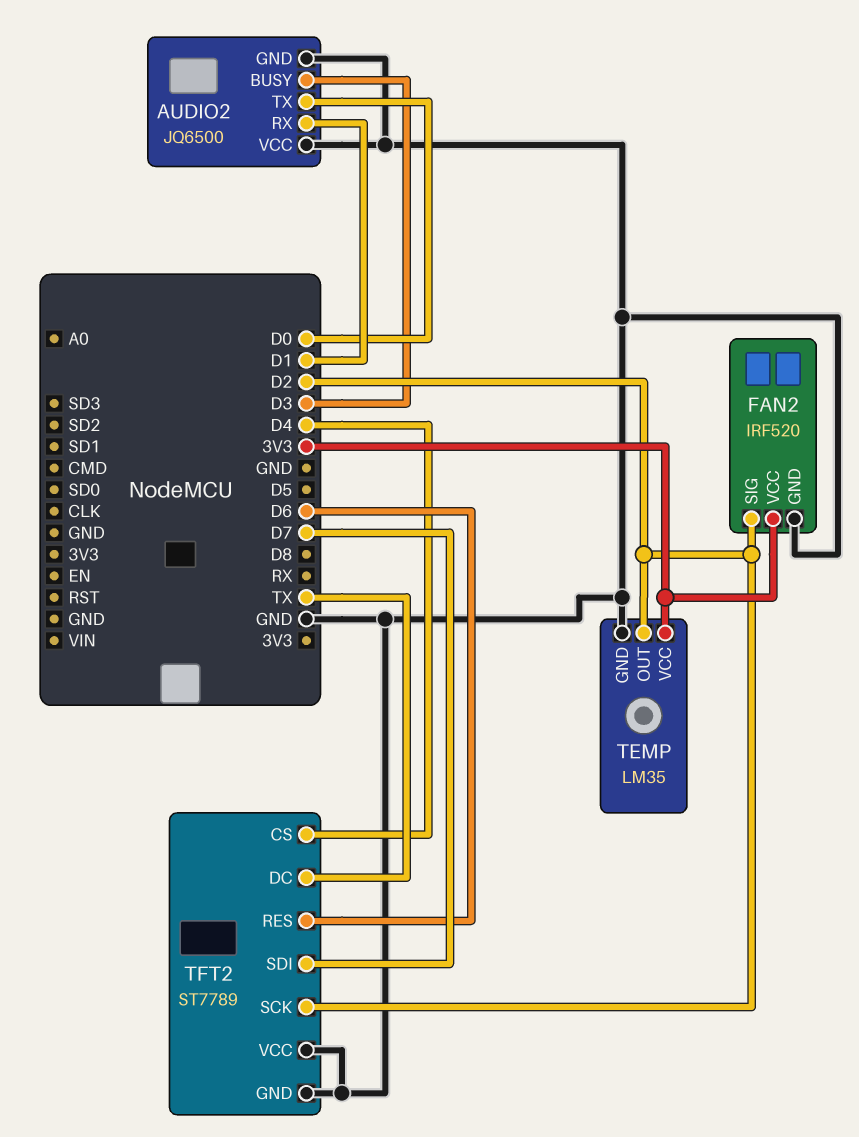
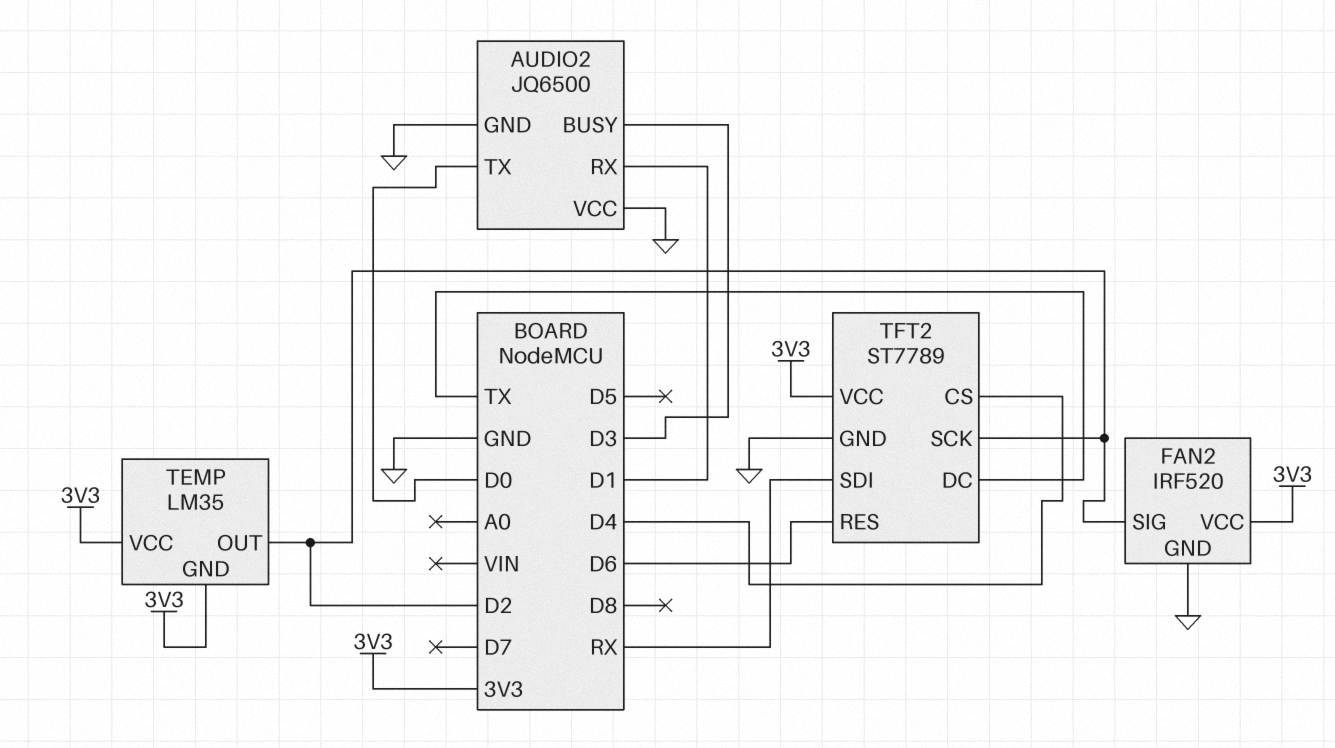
TEMP pin GND: GND -> 3V3
TFT2 pin SDI: D7 -> RX
TFT2 pin VCC: GND -> 3V3

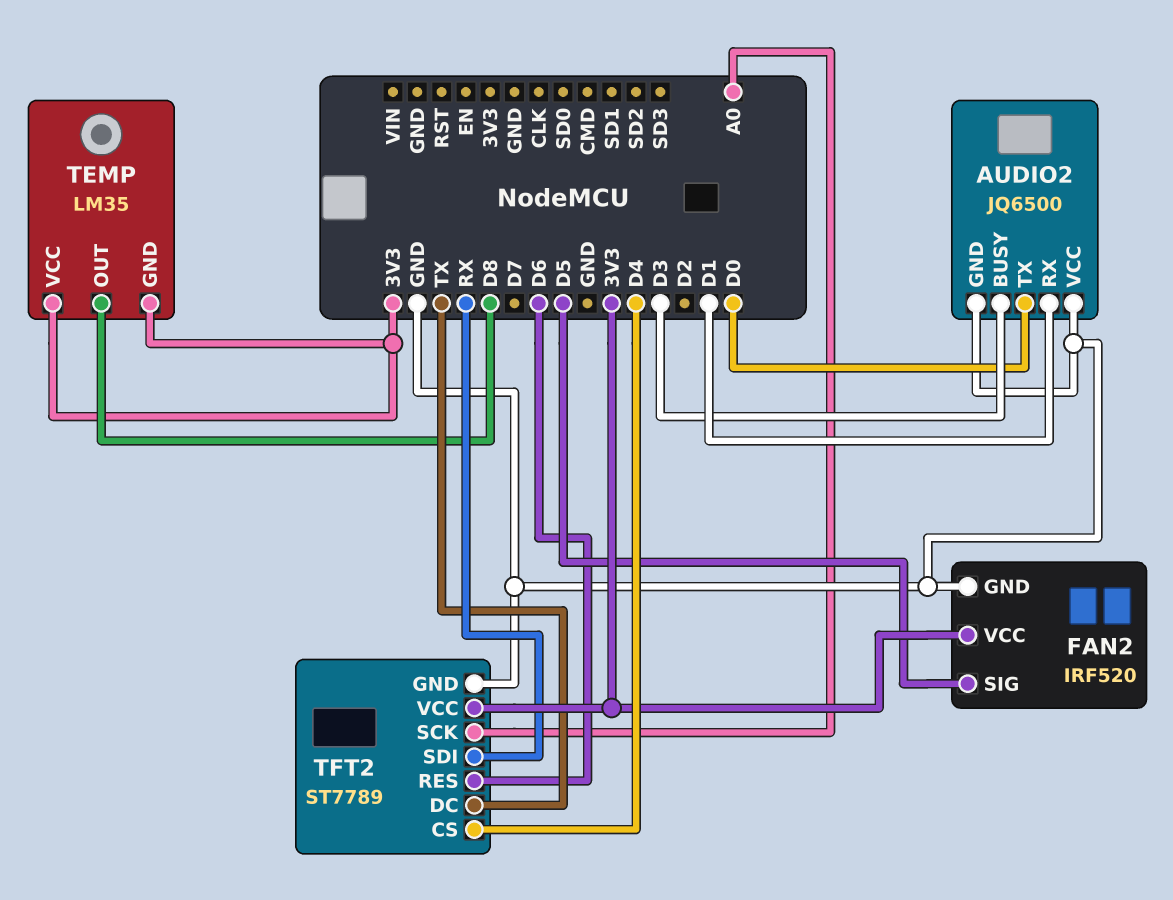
FAN2 pin SIG: D2 -> D5
TEMP pin OUT: D2 -> D8
TFT2 pin SCK: D2 -> A0

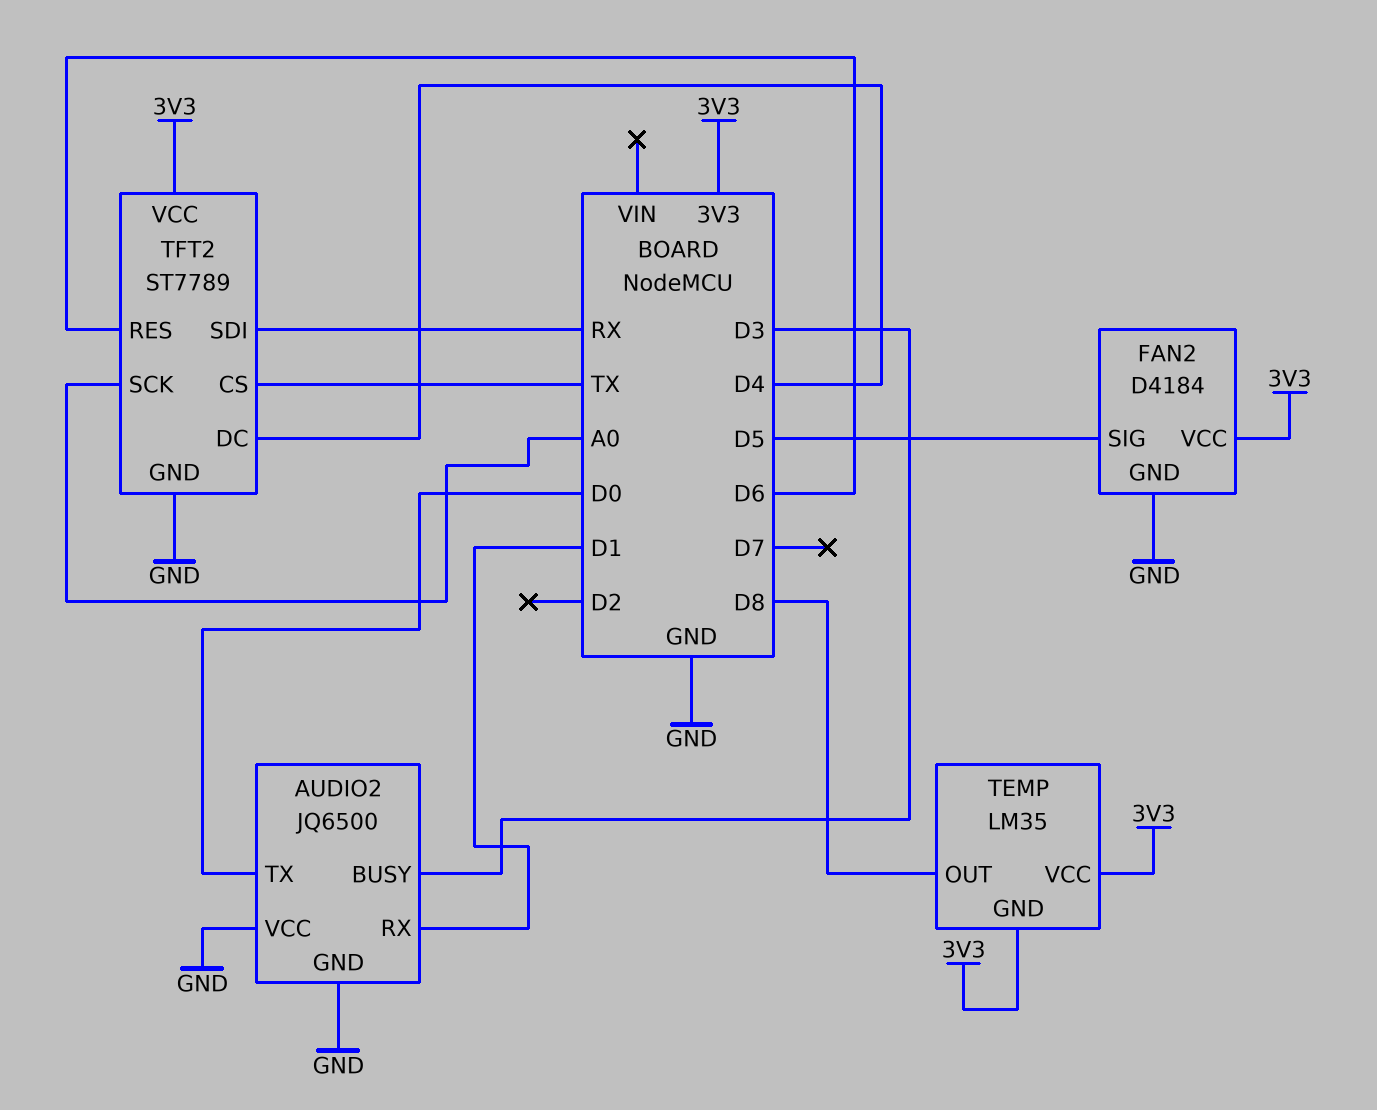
FAN2: IRF520 -> D4184
TFT2 pin CS: D4 -> TX
TFT2 pin DC: TX -> D4

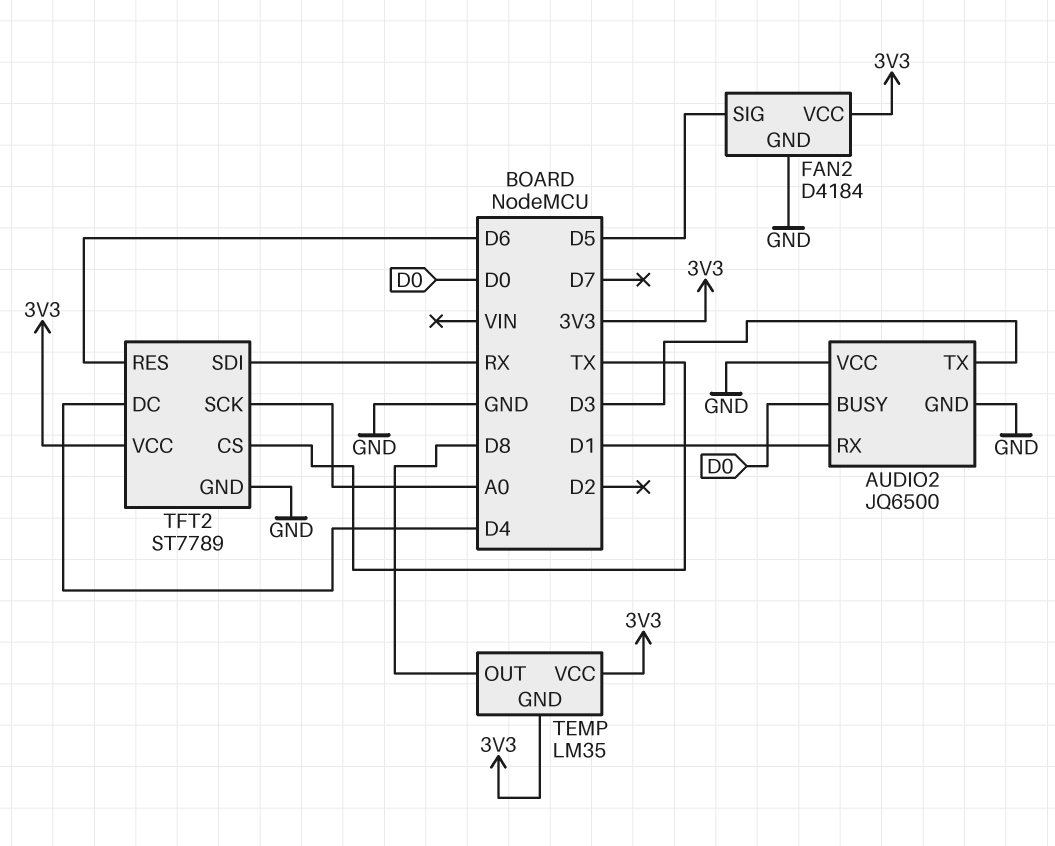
AUDIO2 pin BUSY: D3 -> D0
AUDIO2 pin TX: D0 -> D3

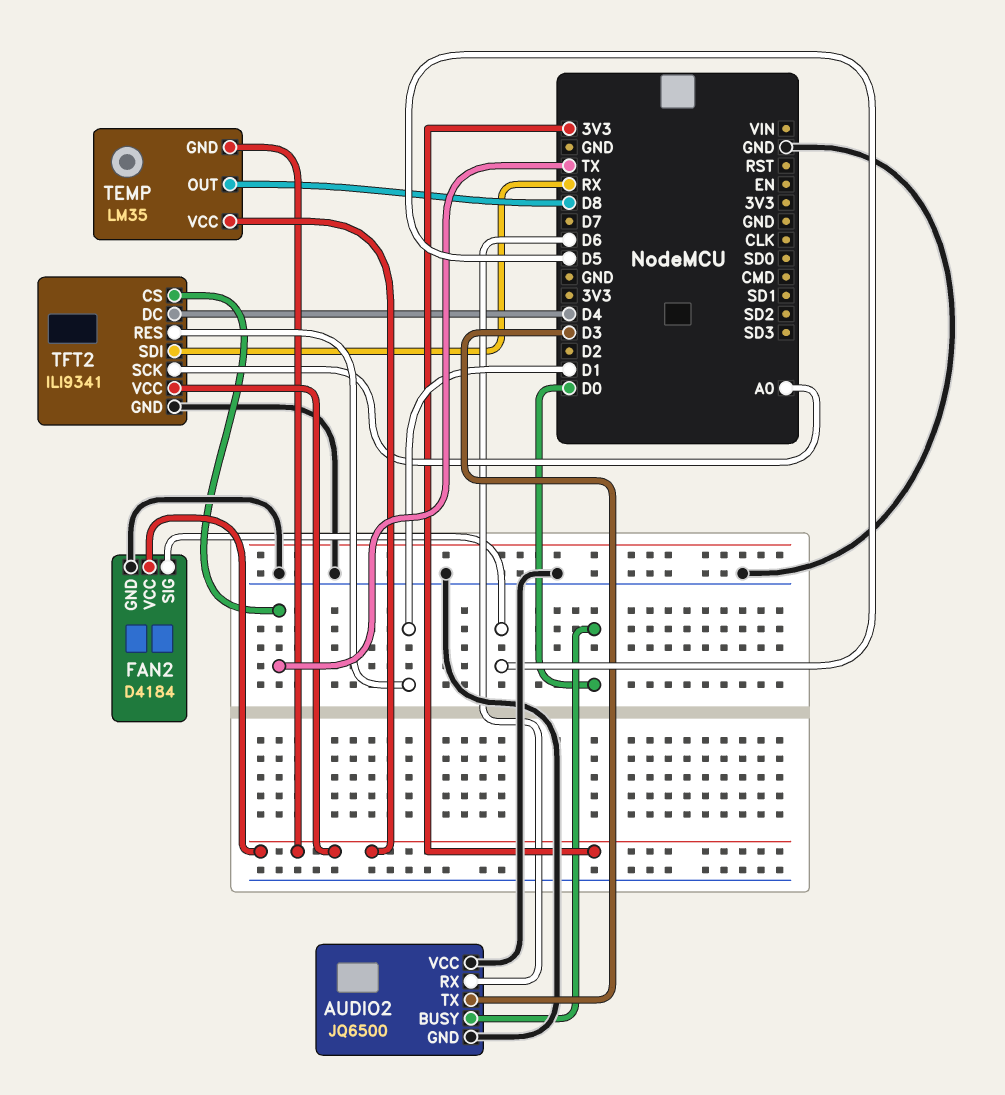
AUDIO2 pin RX: D1 -> D6
TFT2: ST7789 -> ILI9341
TFT2 pin RES: D6 -> D1

